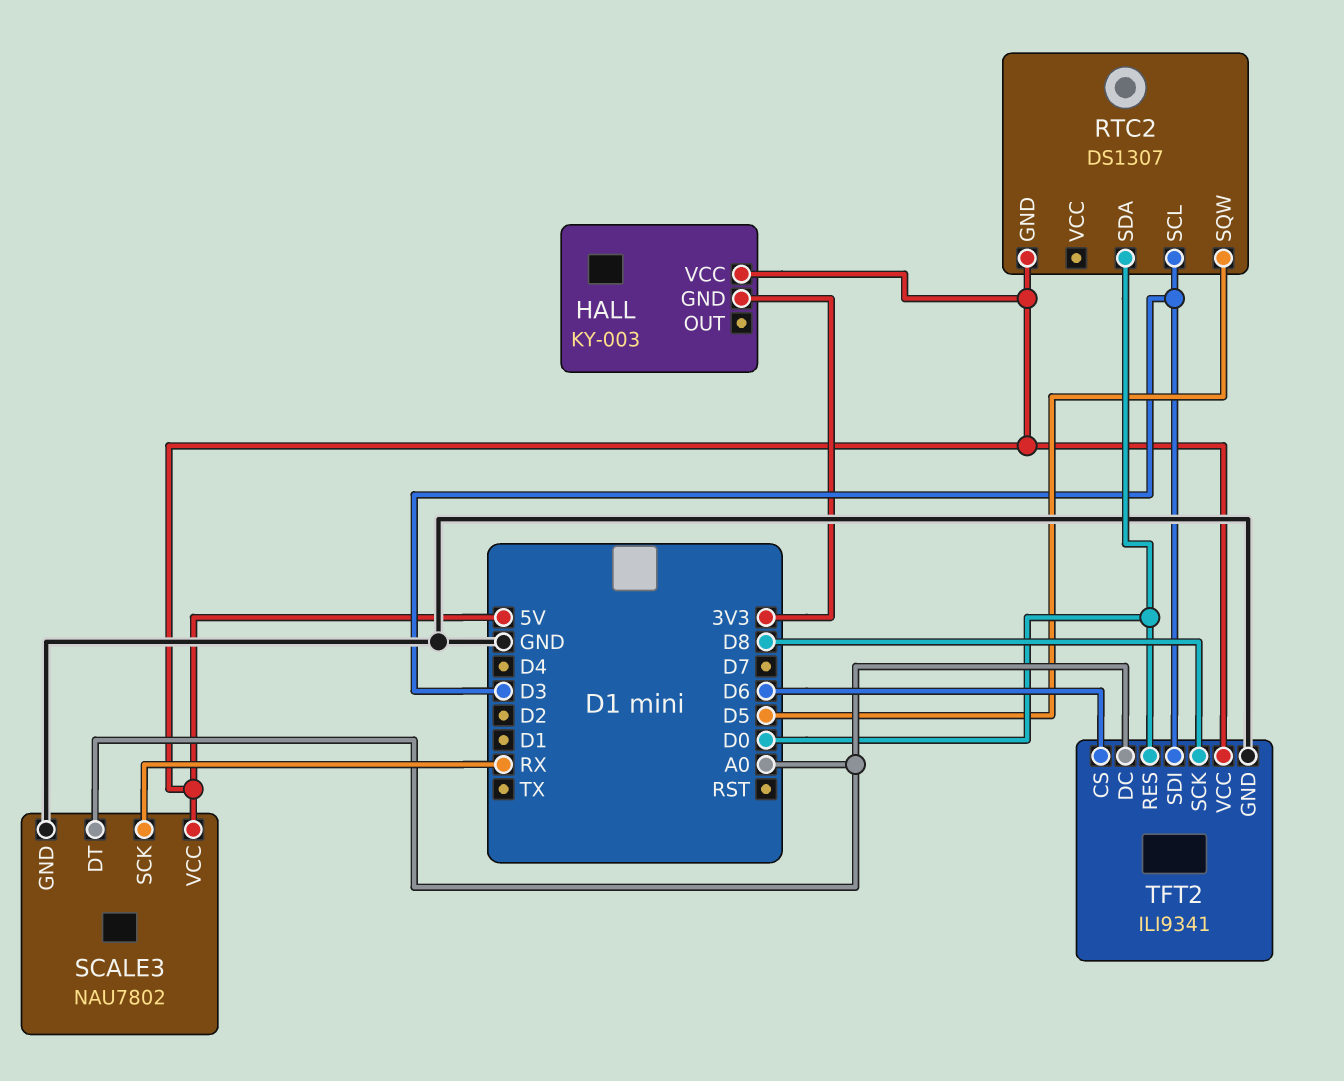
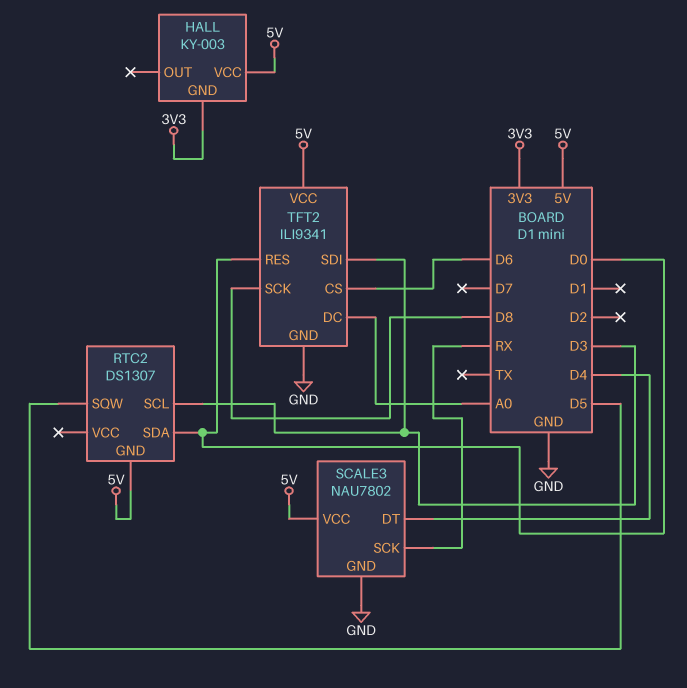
SCALE3 pin DT: A0 -> D4

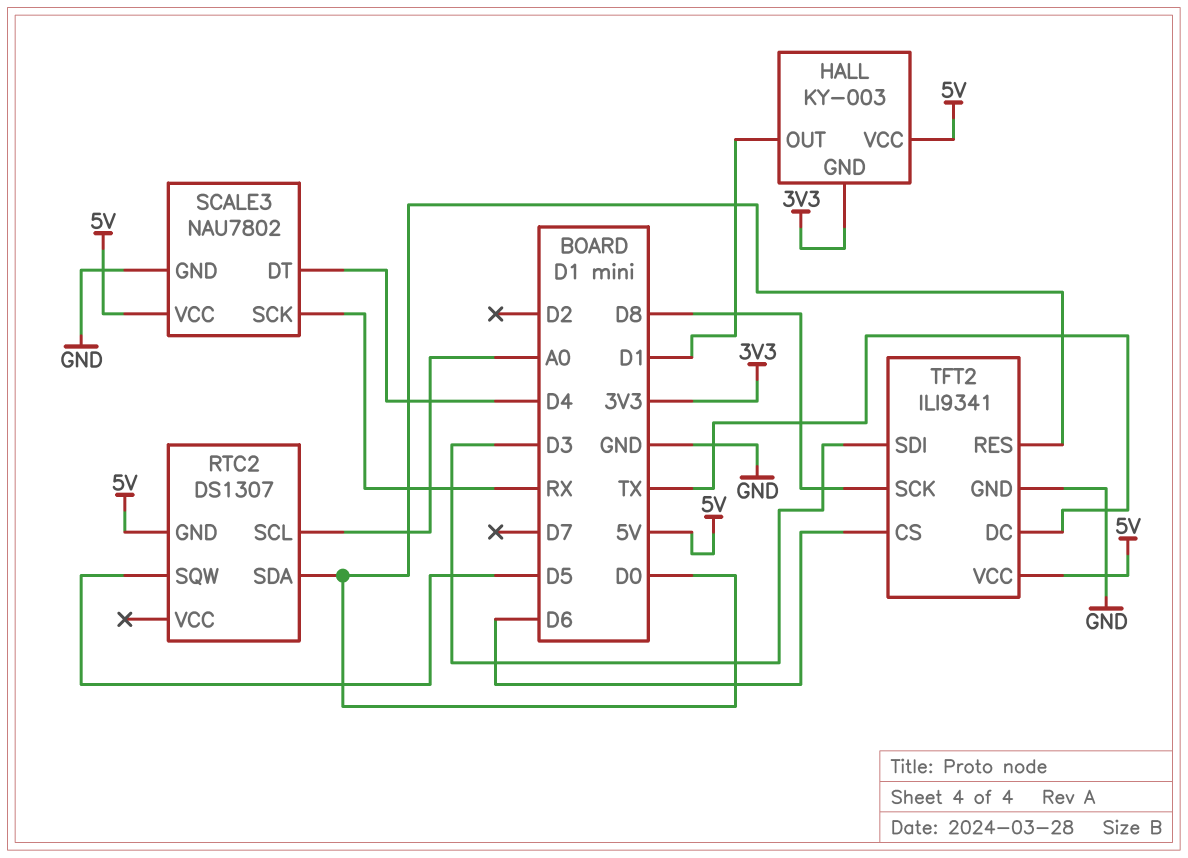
HALL pin OUT: none -> D1
RTC2 pin SCL: D3 -> A0
TFT2 pin DC: A0 -> TX

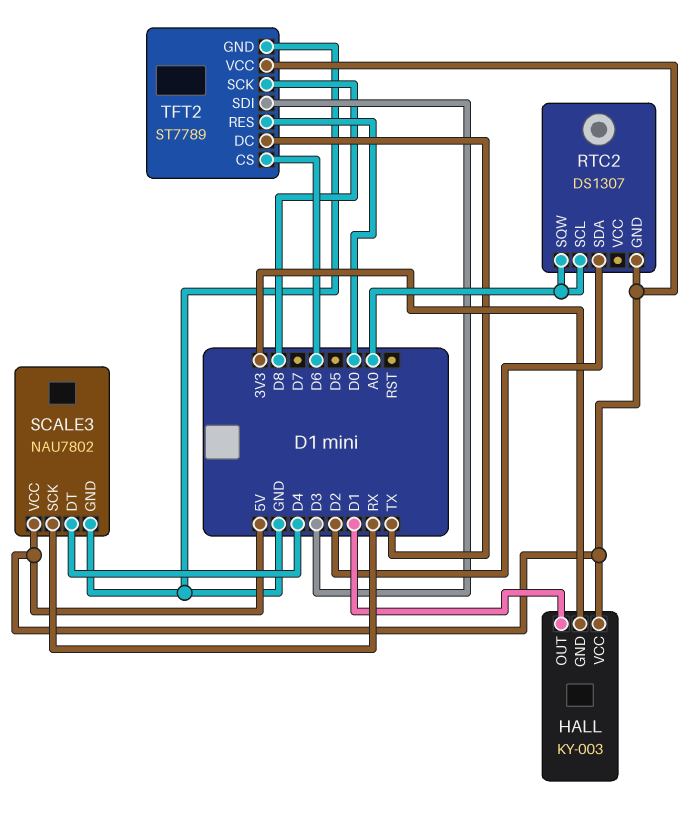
RTC2 pin SDA: D0 -> D2
RTC2 pin SQW: D5 -> A0
TFT2: ILI9341 -> ST7789

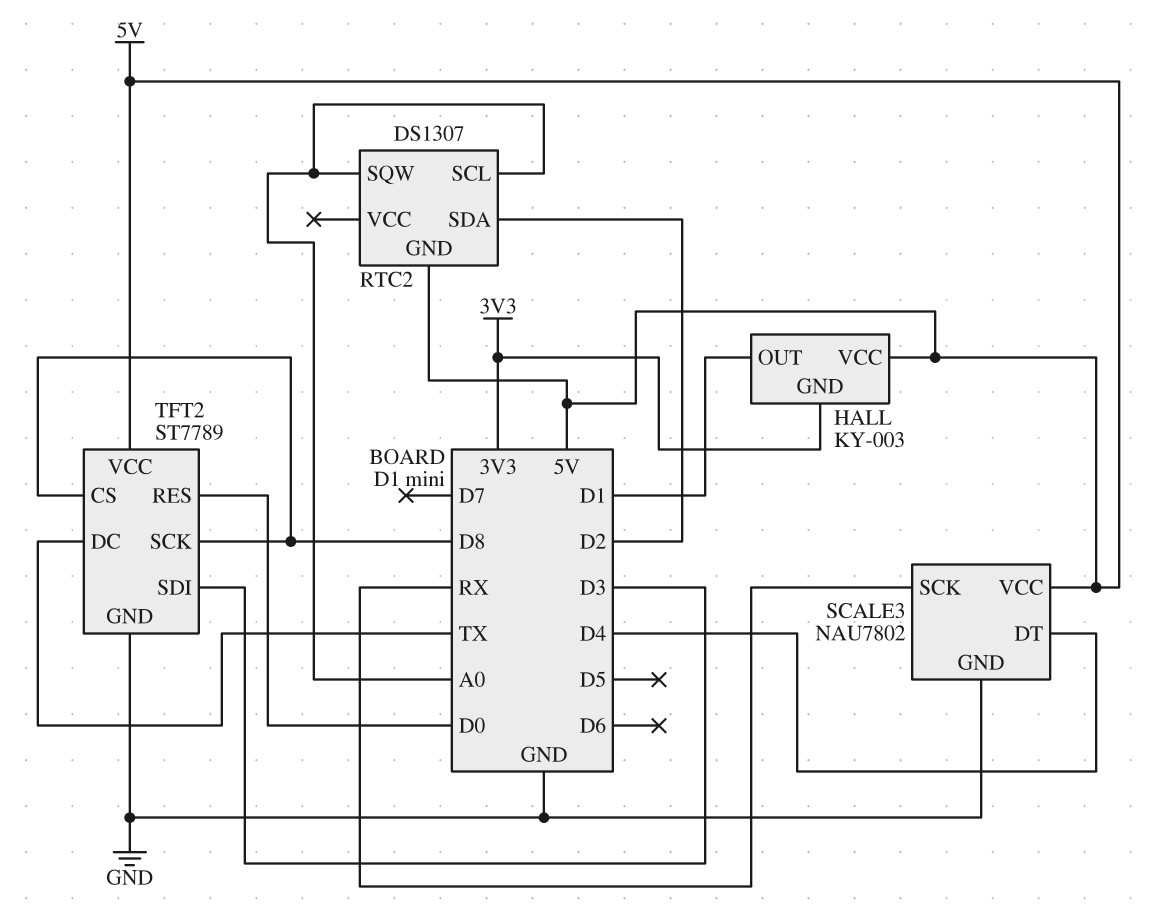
TFT2 pin CS: D6 -> D8

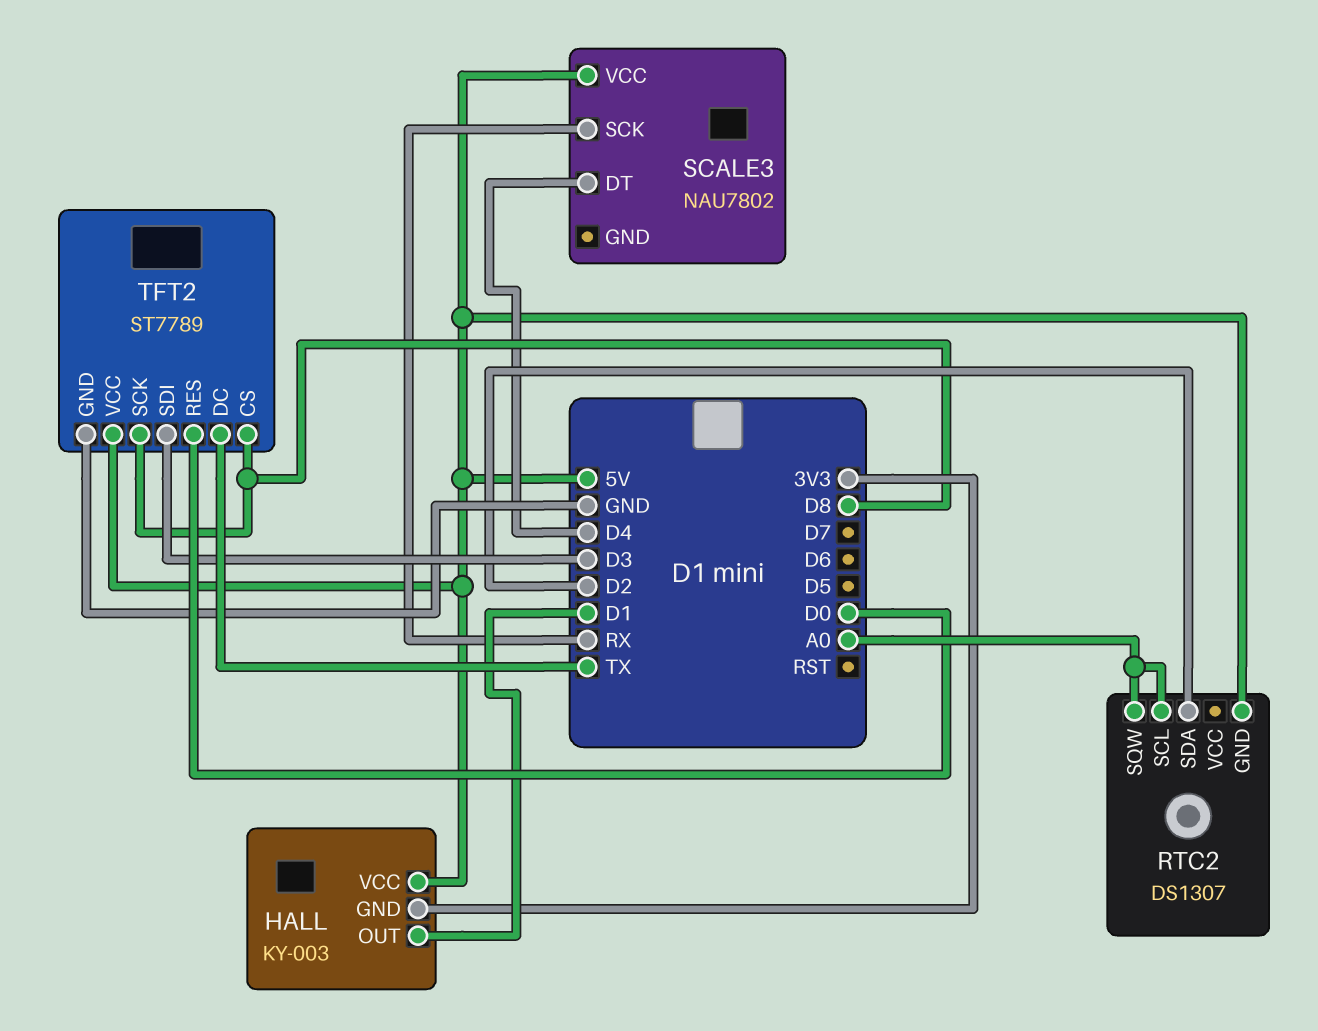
SCALE3 pin GND: GND -> none

